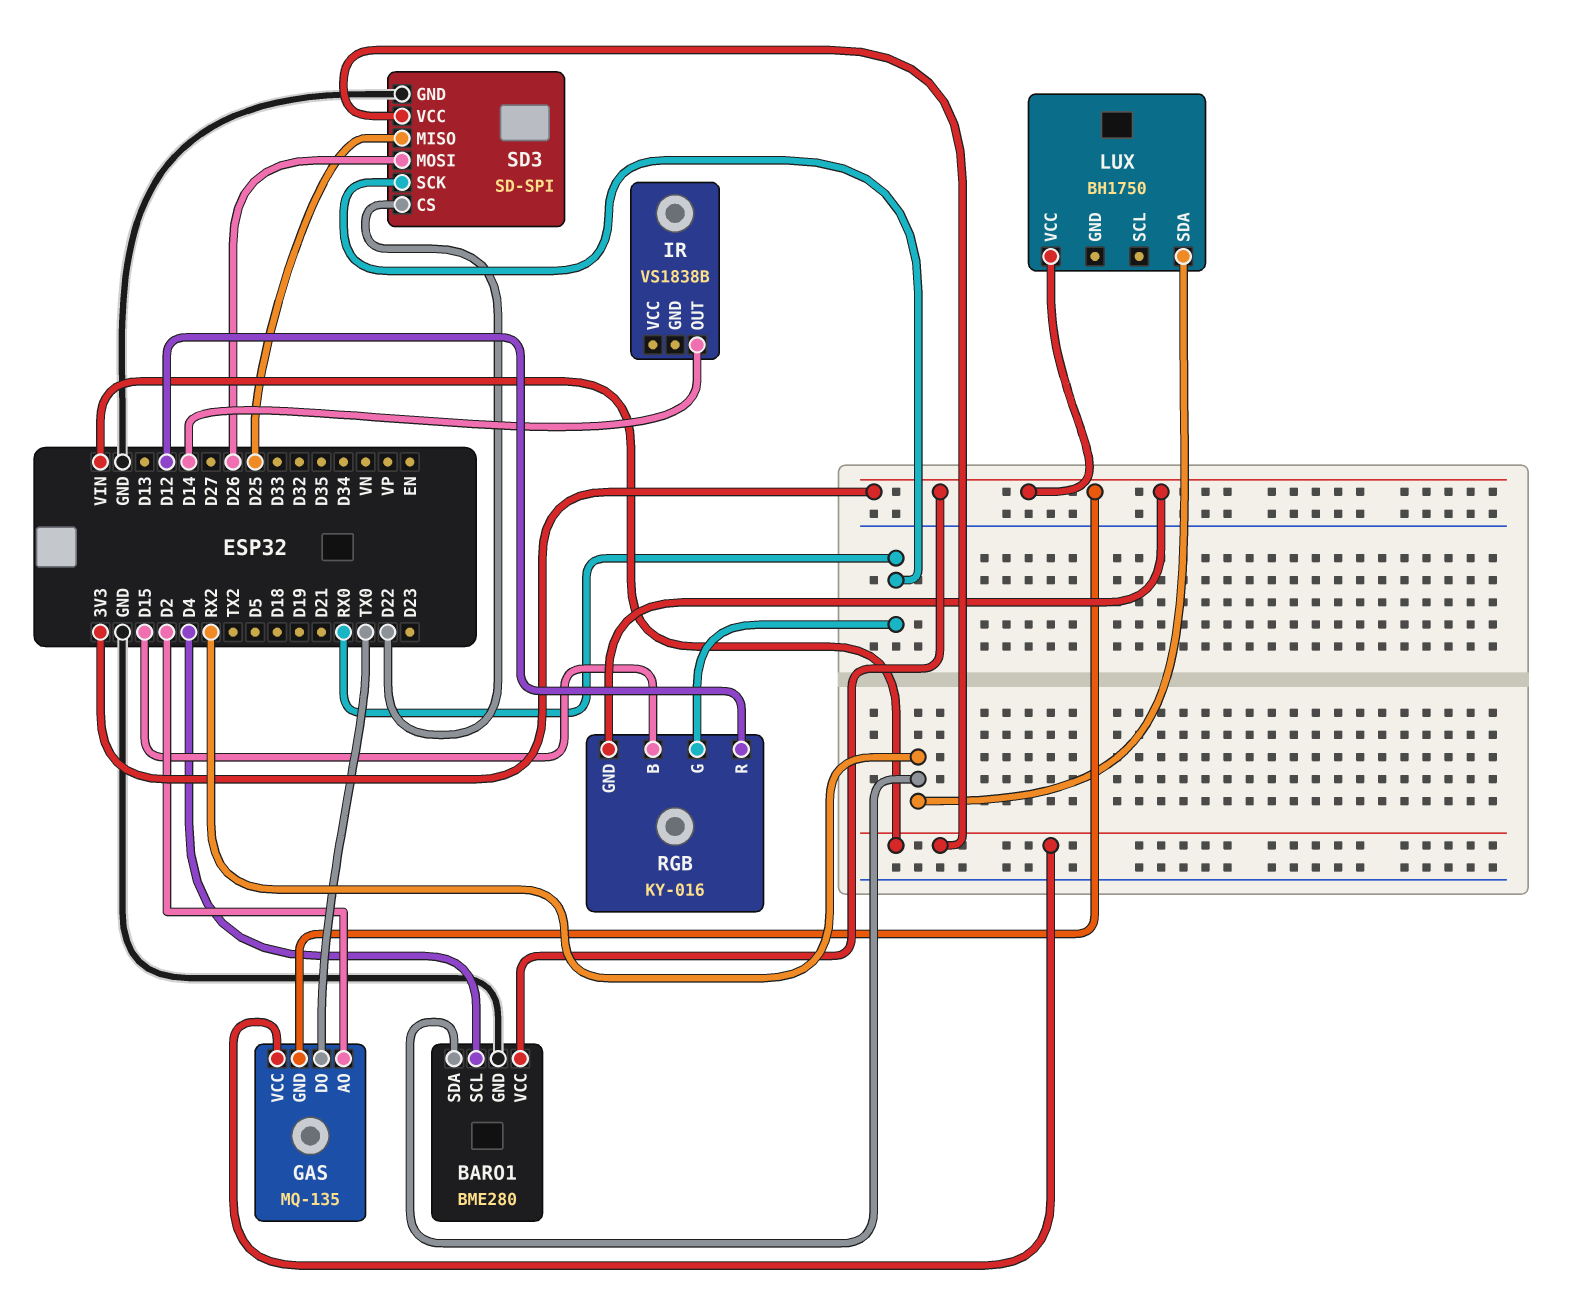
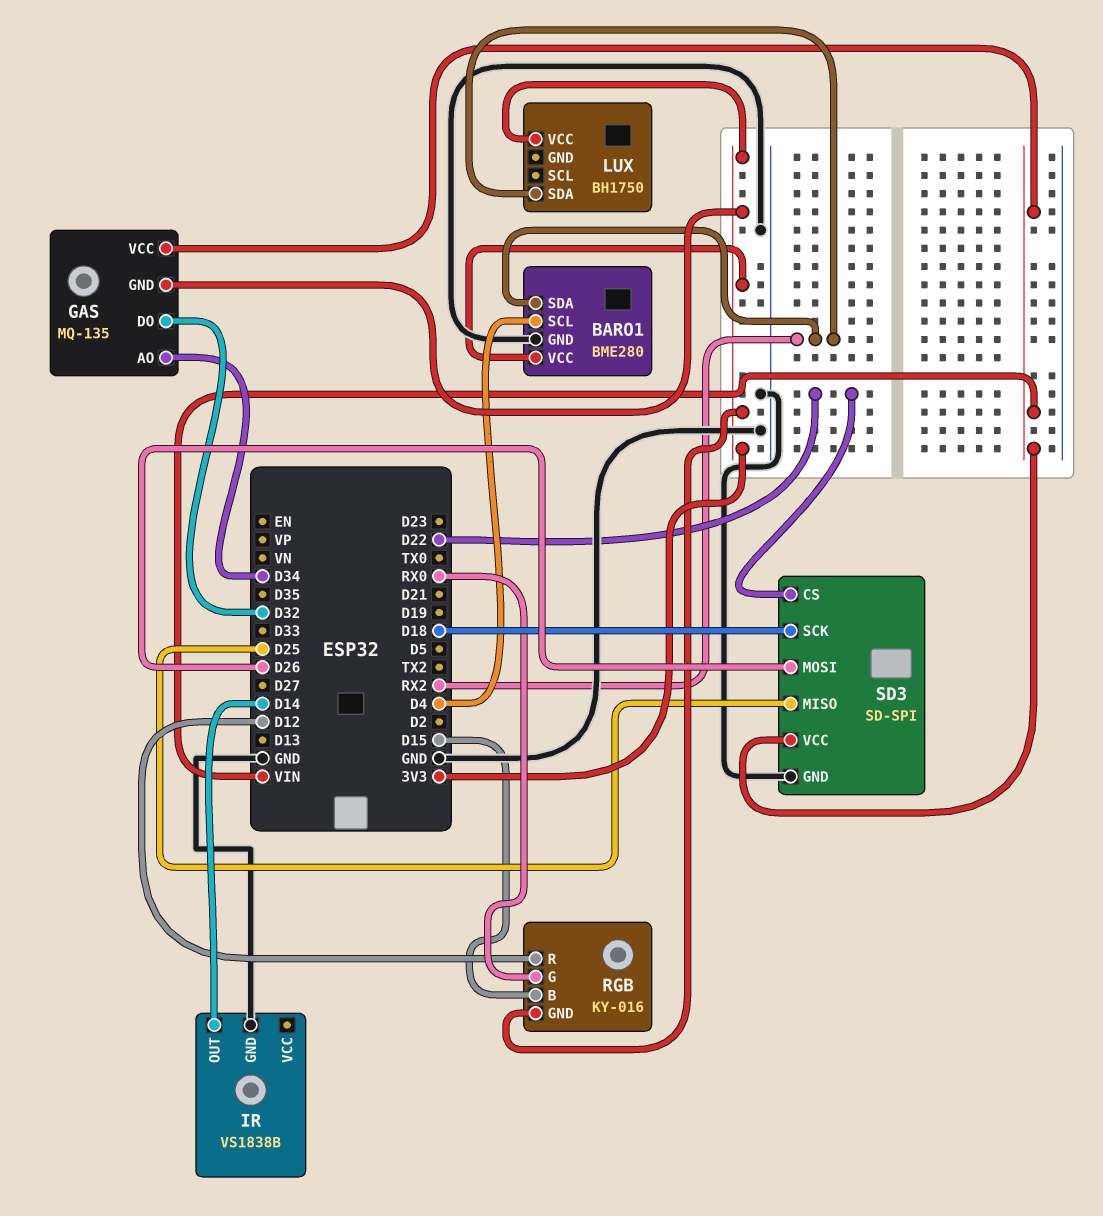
GAS pin AO: D2 -> D34
GAS pin DO: TX0 -> D32
IR pin GND: none -> GND
SD3 pin SCK: RX0 -> D18

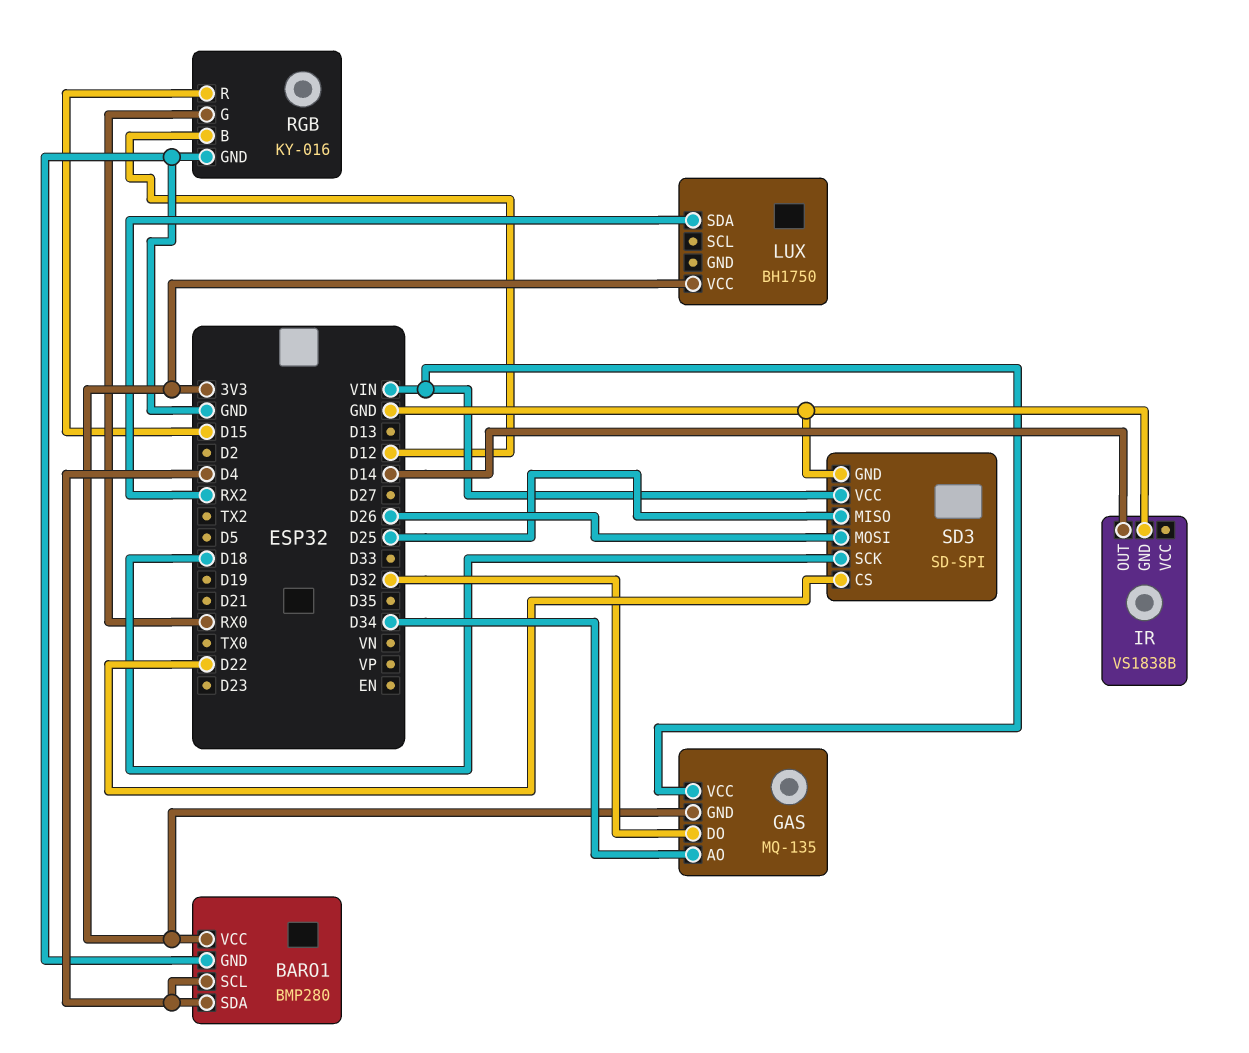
BARO1: BME280 -> BMP280
BARO1 pin SDA: RX2 -> D4
RGB pin B: D15 -> D12
RGB pin GND: 3V3 -> GND
RGB pin R: D12 -> D15

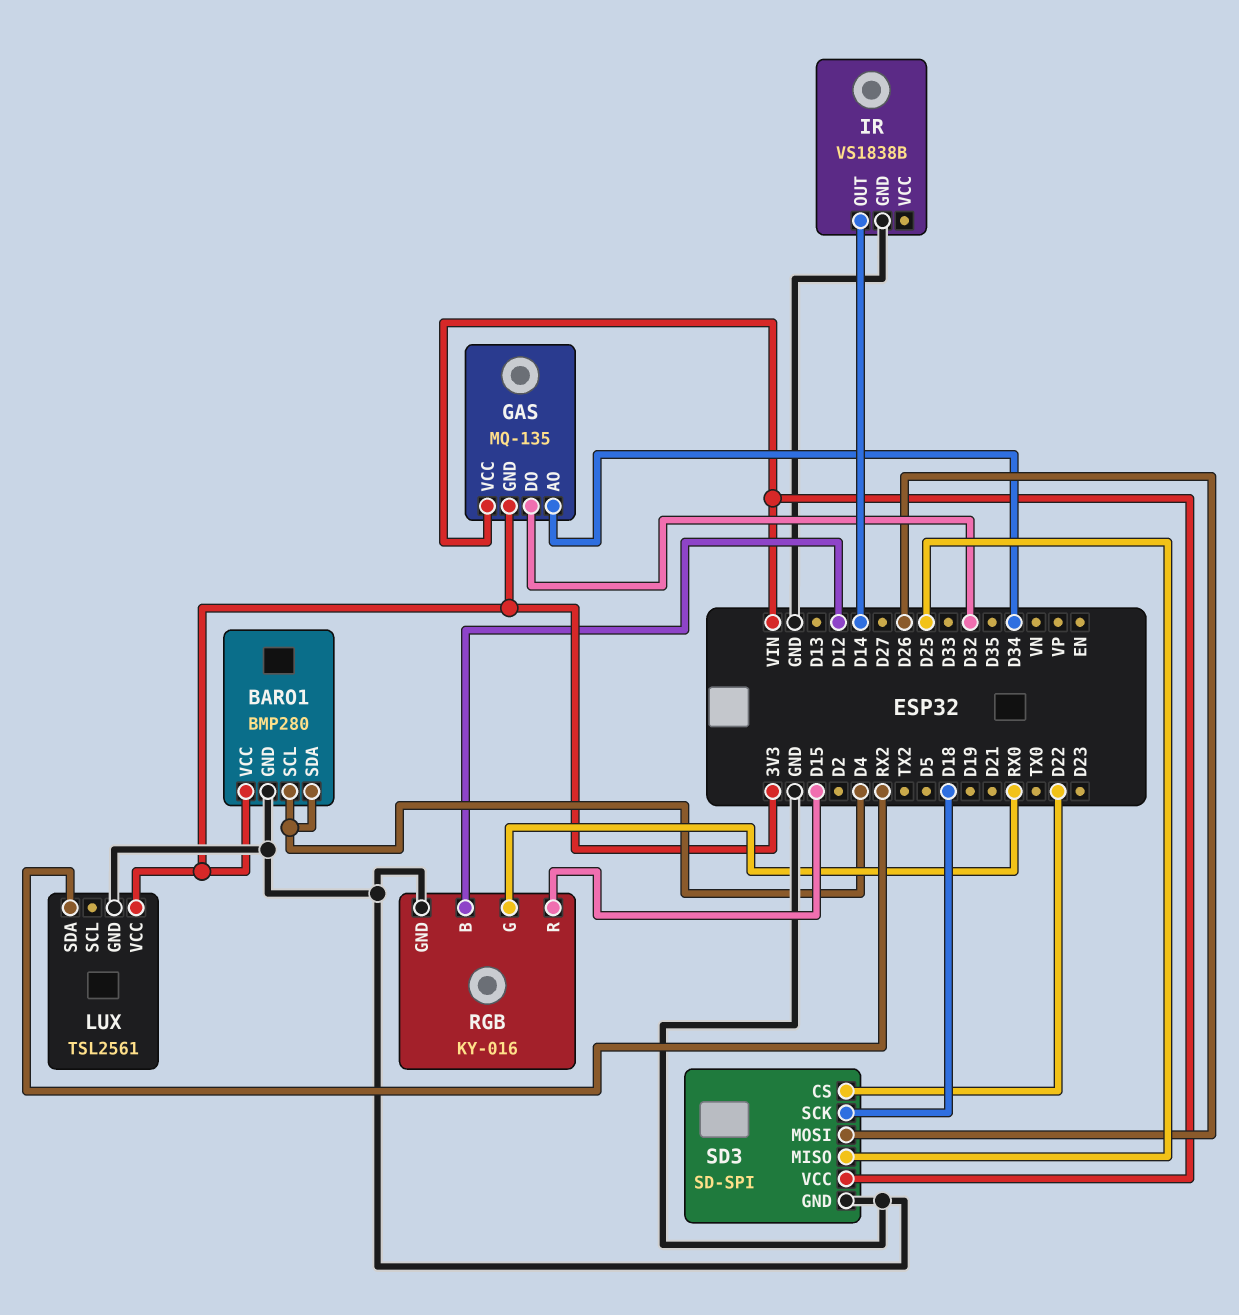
LUX: BH1750 -> TSL2561
LUX pin GND: none -> GND

